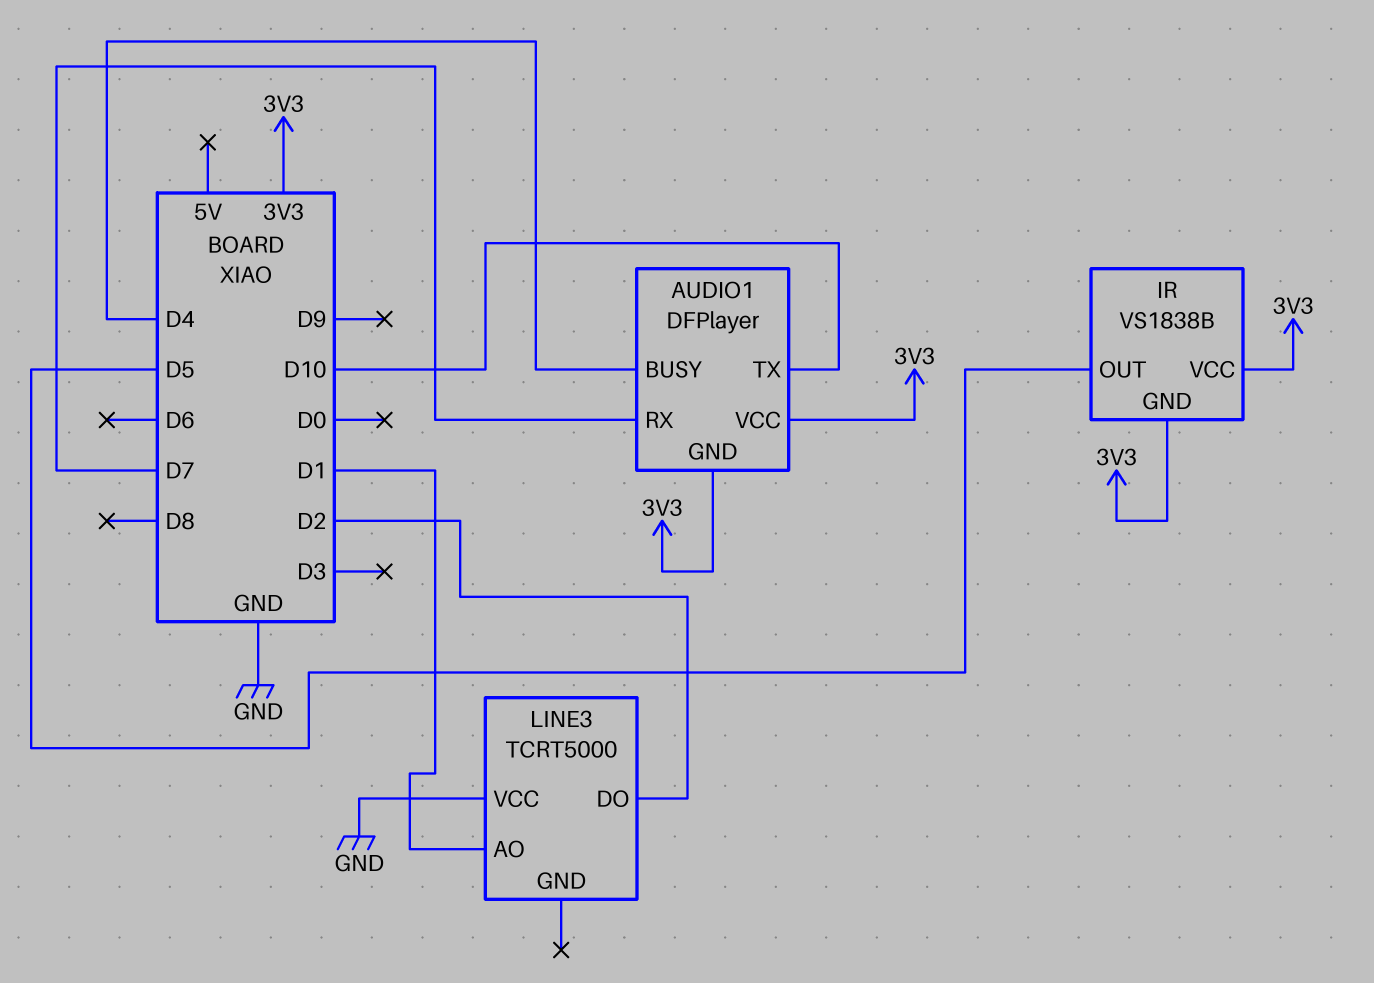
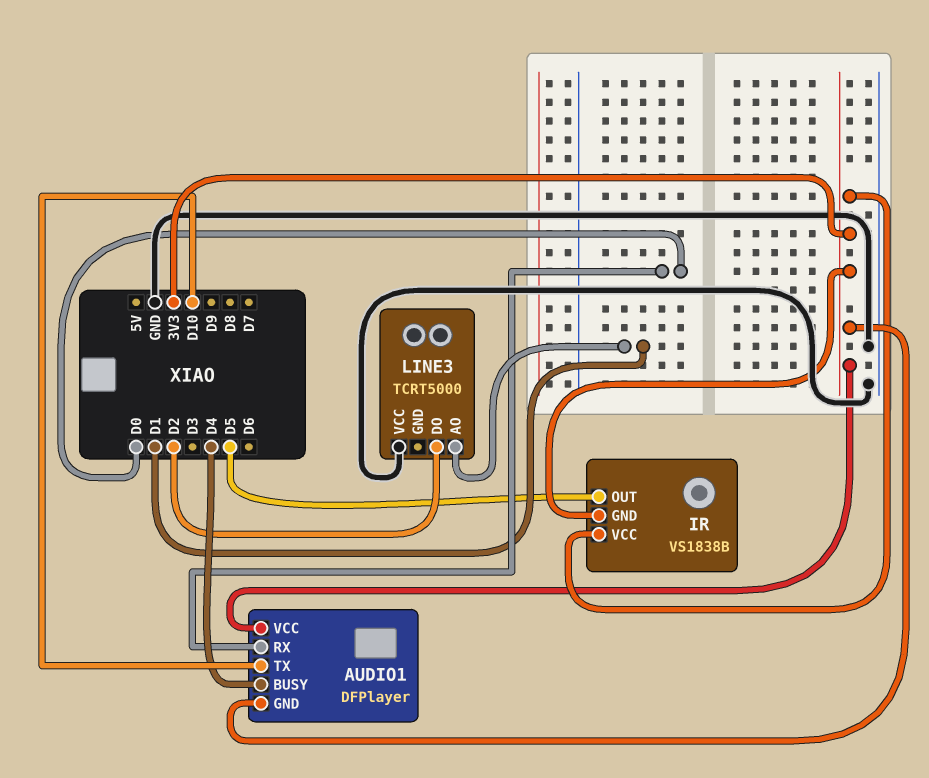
AUDIO1 pin RX: D7 -> D0

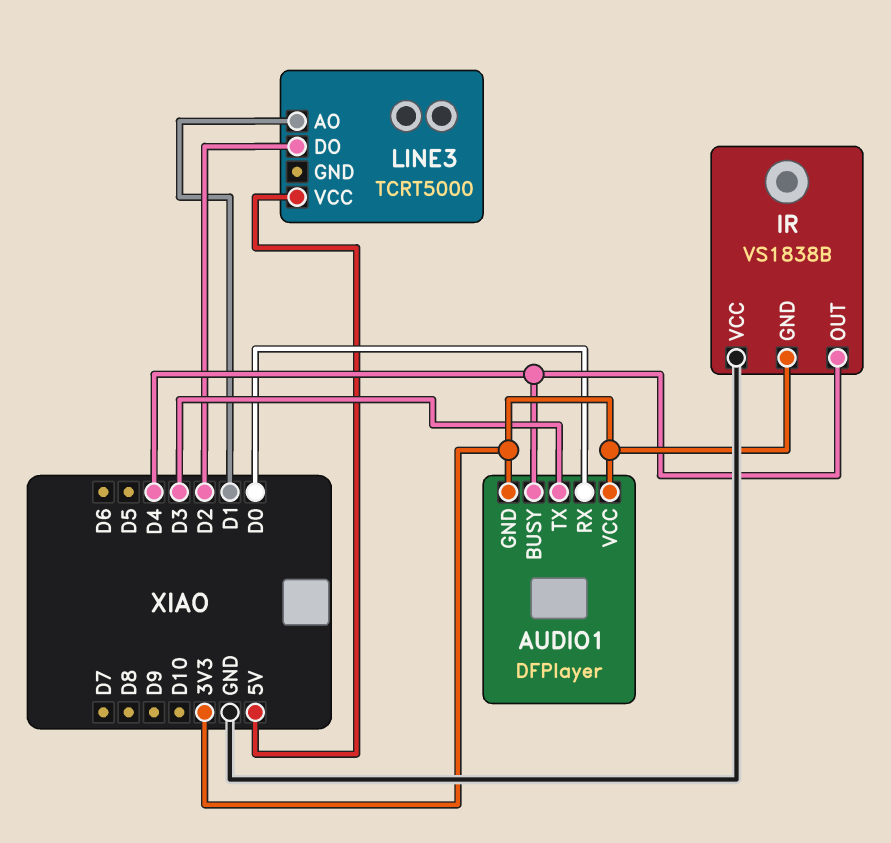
AUDIO1 pin TX: D10 -> D3
IR pin OUT: D5 -> D4
IR pin VCC: 3V3 -> GND
LINE3 pin VCC: GND -> 5V

